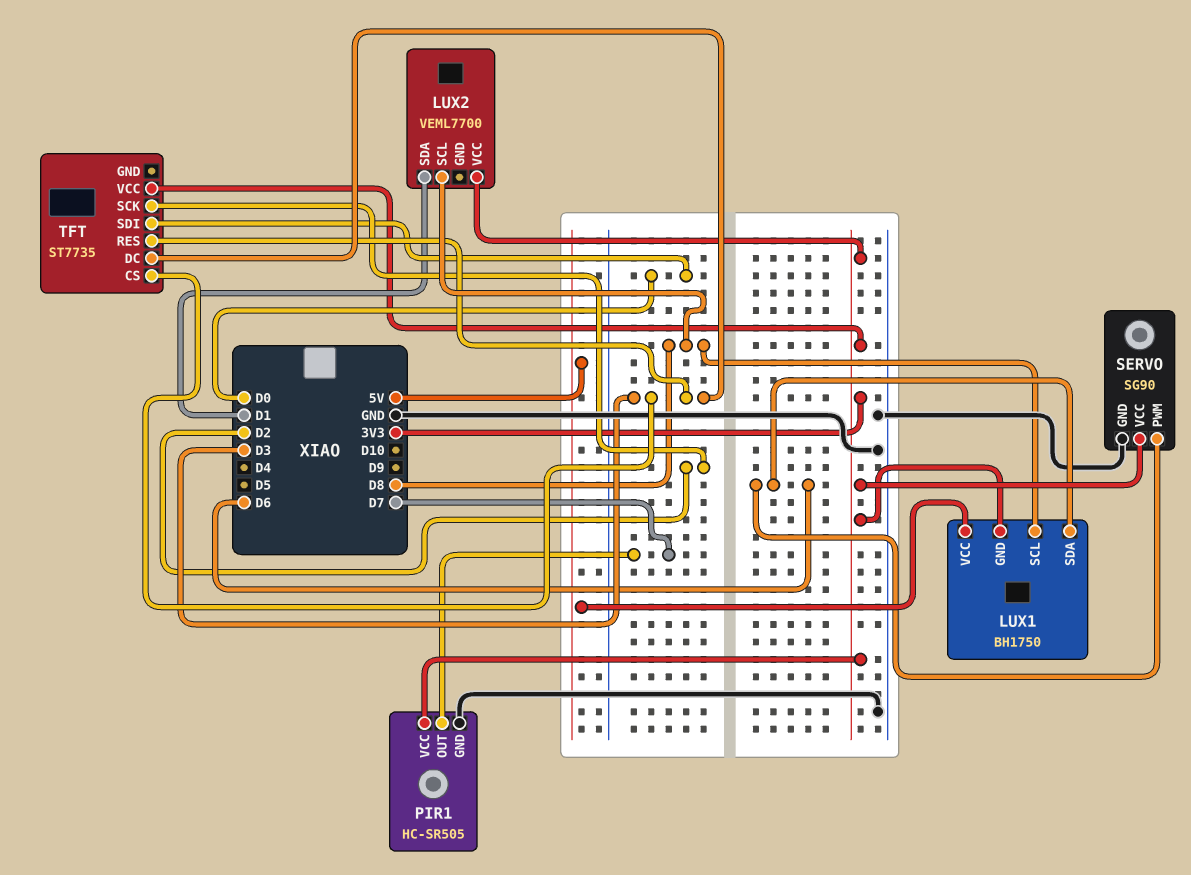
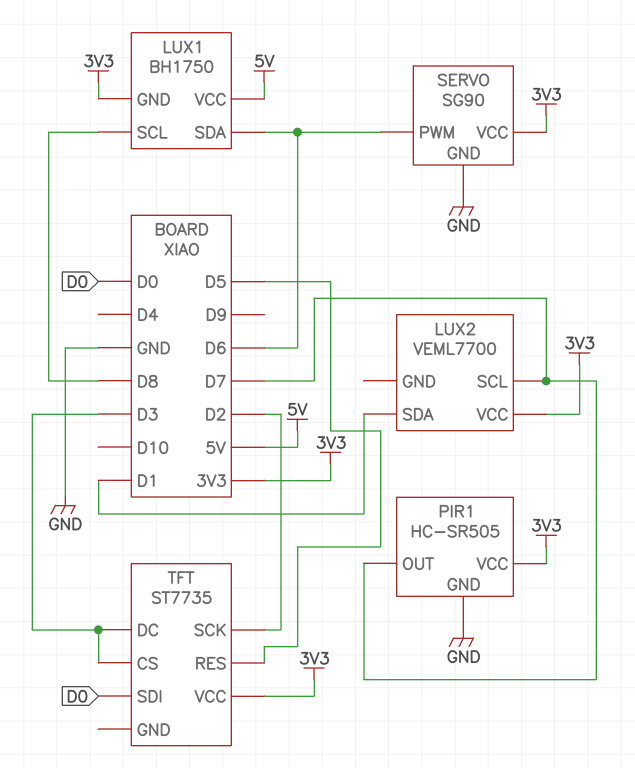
LUX2 pin SCL: D8 -> D7
TFT pin RES: D3 -> D5

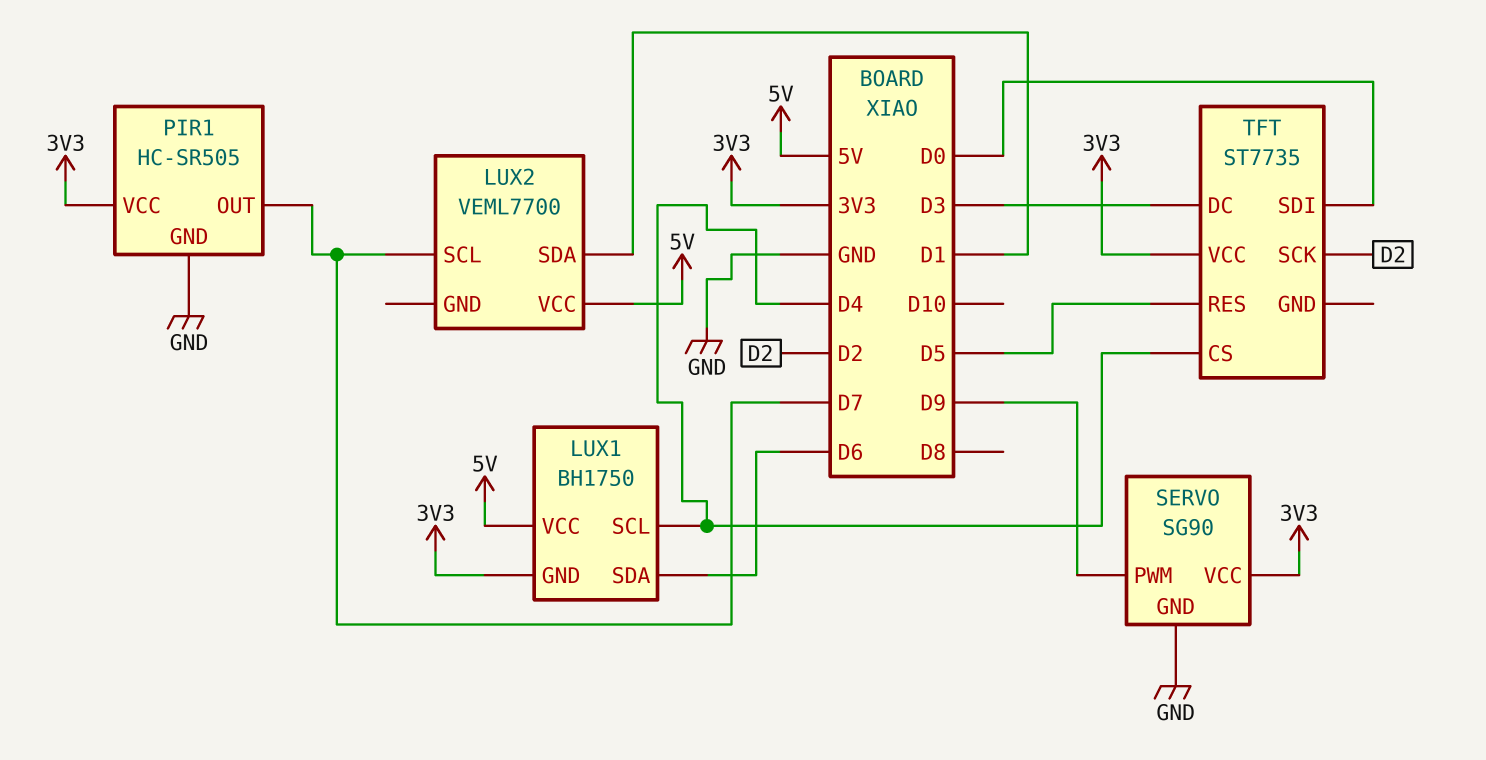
LUX1 pin SCL: D8 -> D4
LUX2 pin VCC: 3V3 -> 5V
SERVO pin PWM: D6 -> D9
TFT pin CS: D3 -> D4

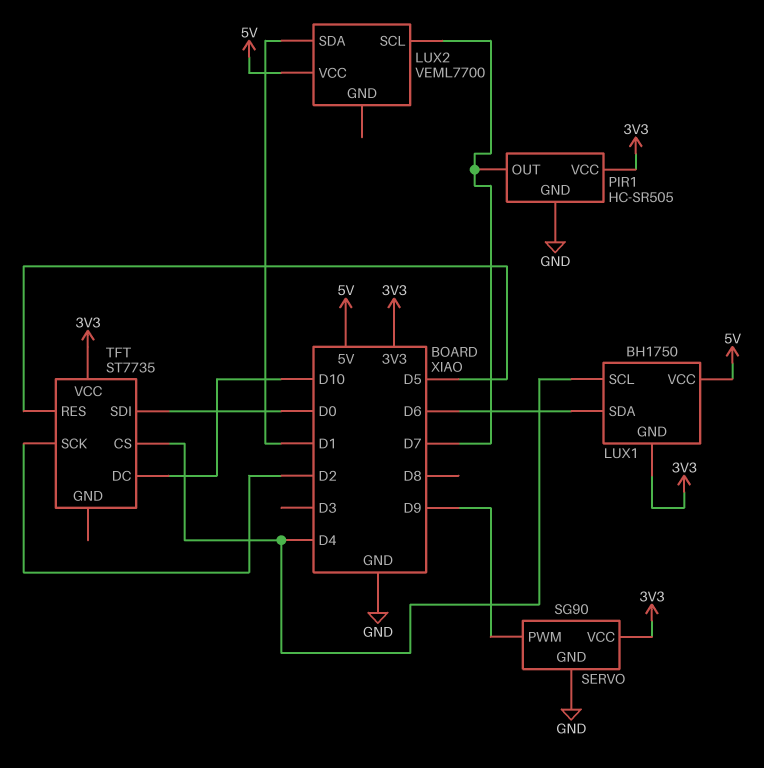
TFT pin DC: D3 -> D10

